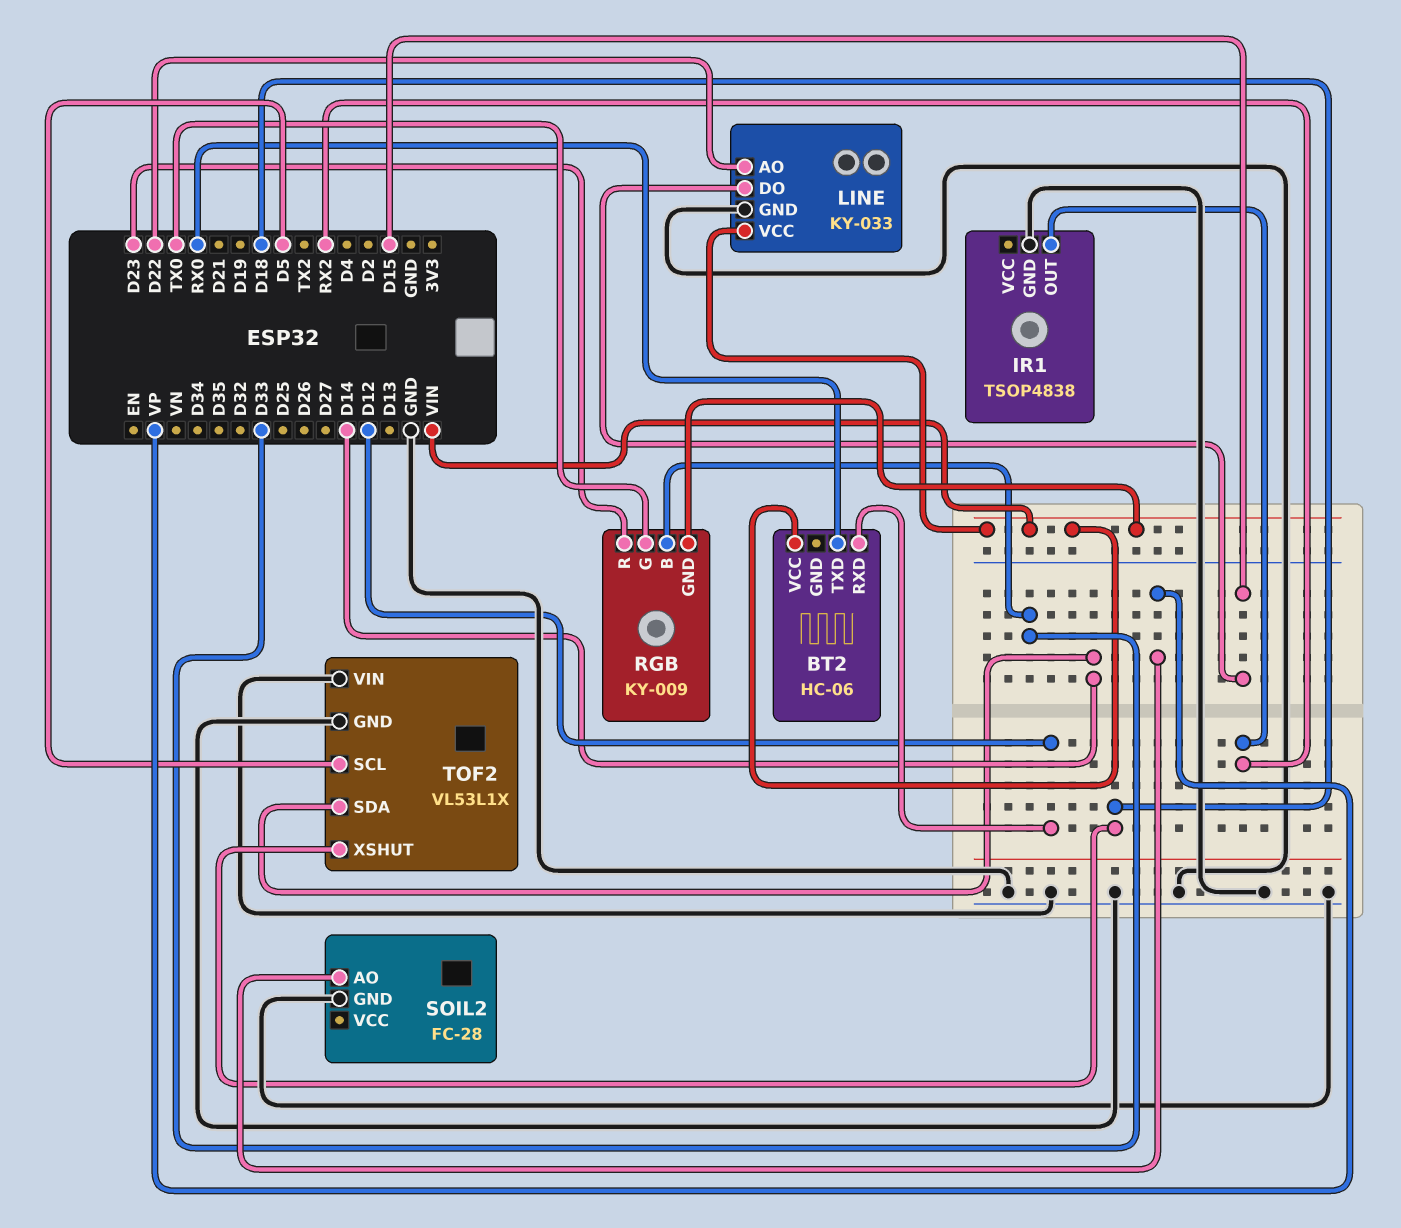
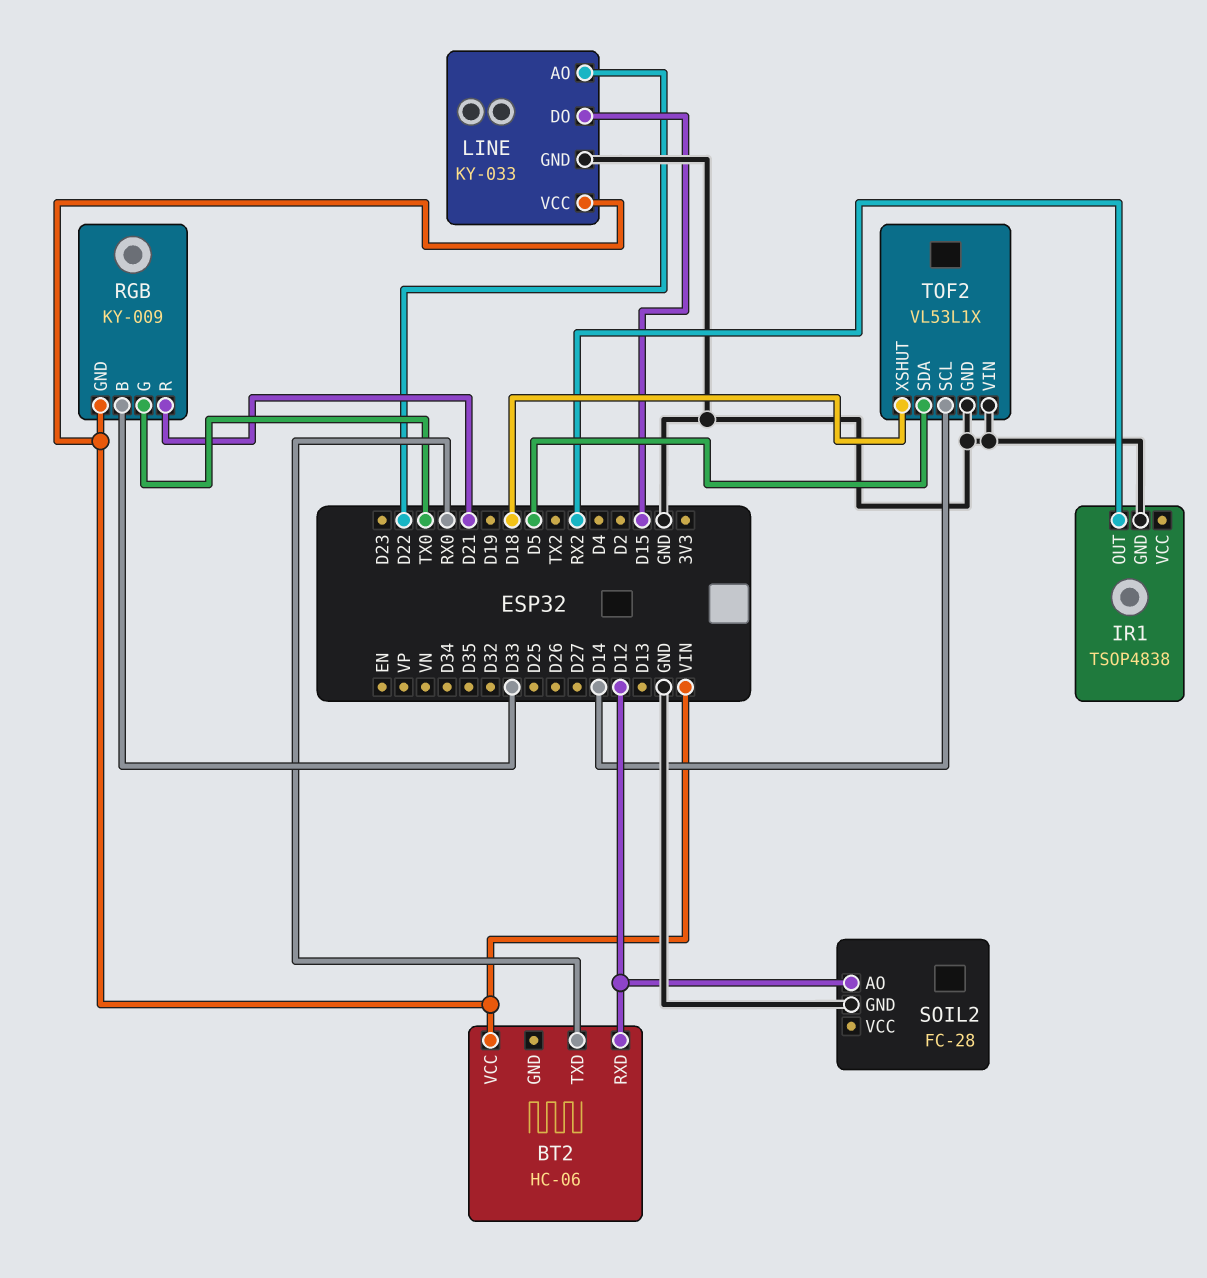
RGB pin R: D23 -> D21
SOIL2 pin AO: VP -> D12
TOF2 pin SCL: D5 -> D14
TOF2 pin SDA: D14 -> D5

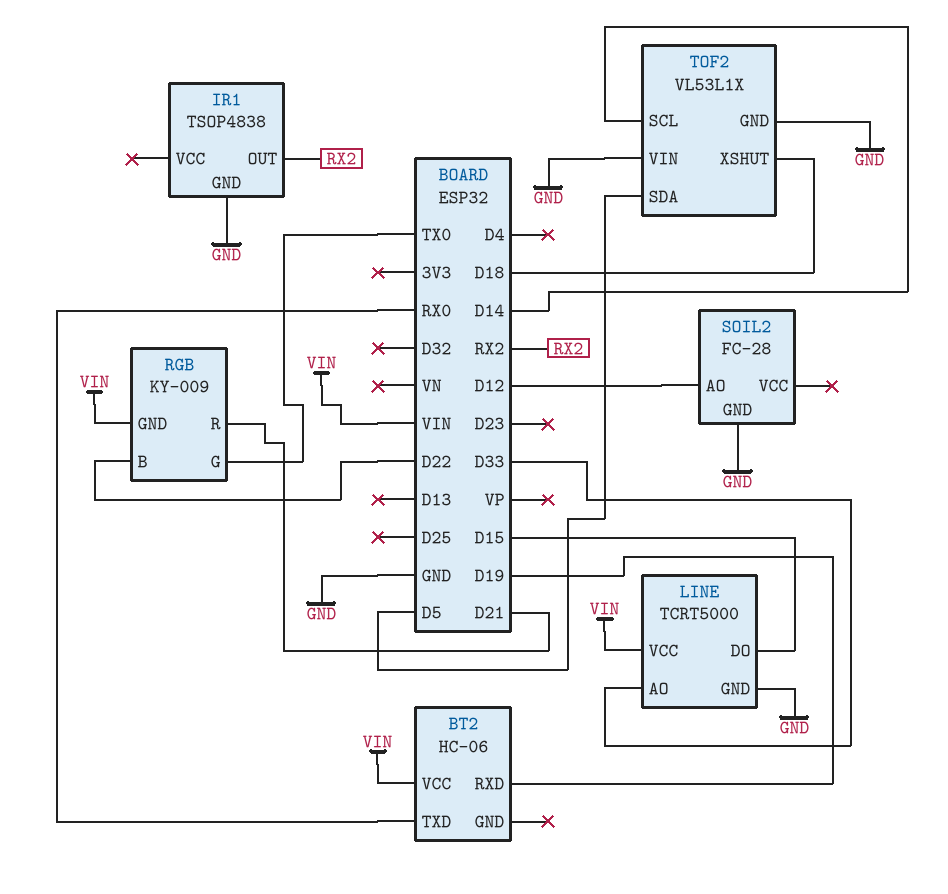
BT2 pin RXD: D12 -> D19
LINE: KY-033 -> TCRT5000
LINE pin AO: D22 -> D33
RGB pin B: D33 -> D22

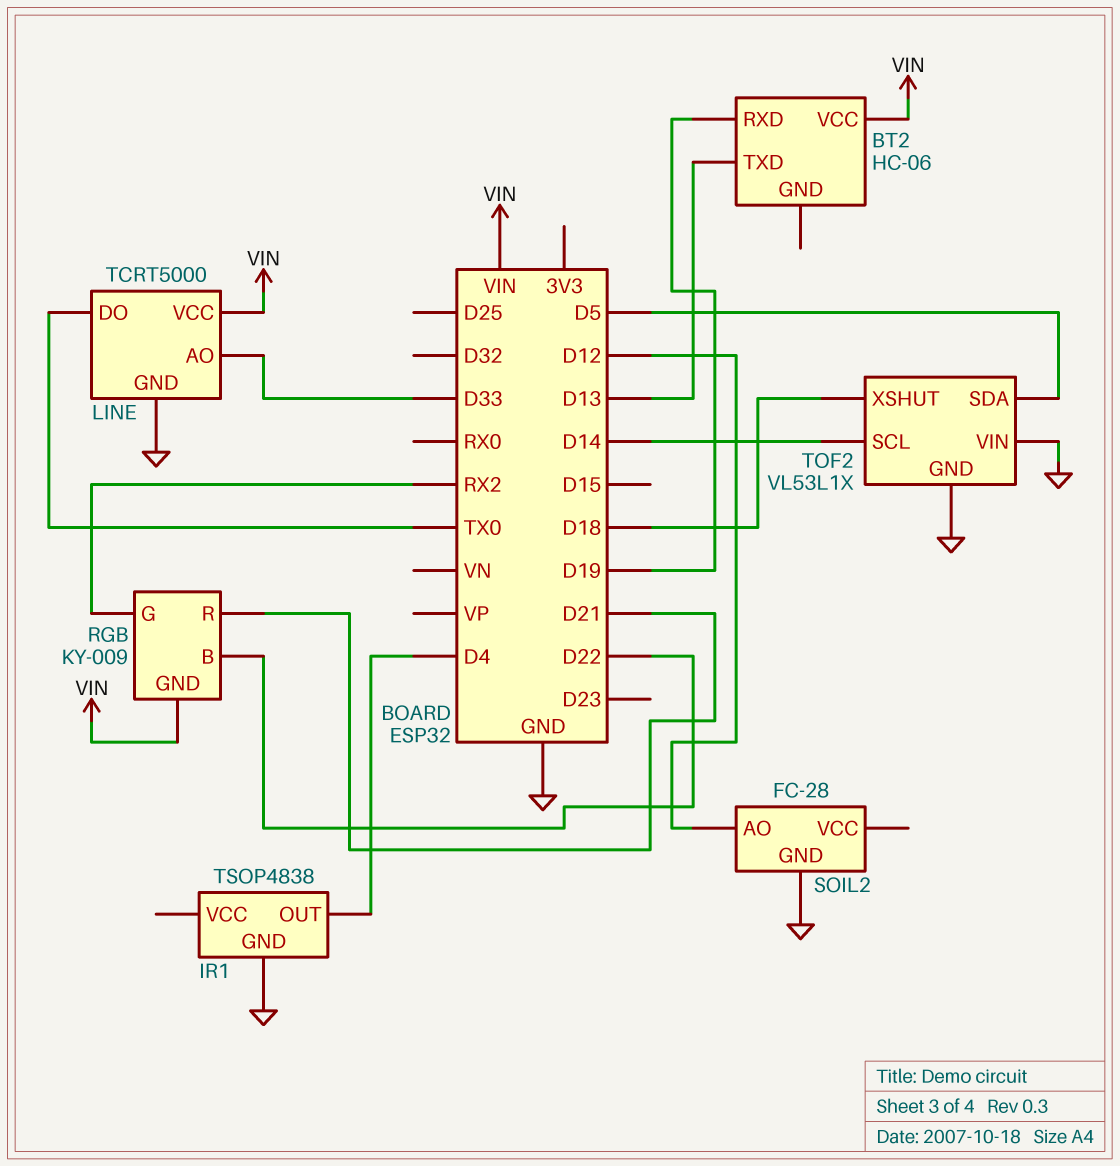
BT2 pin TXD: RX0 -> D13
IR1 pin OUT: RX2 -> D4
LINE pin DO: D15 -> TX0
RGB pin G: TX0 -> RX2

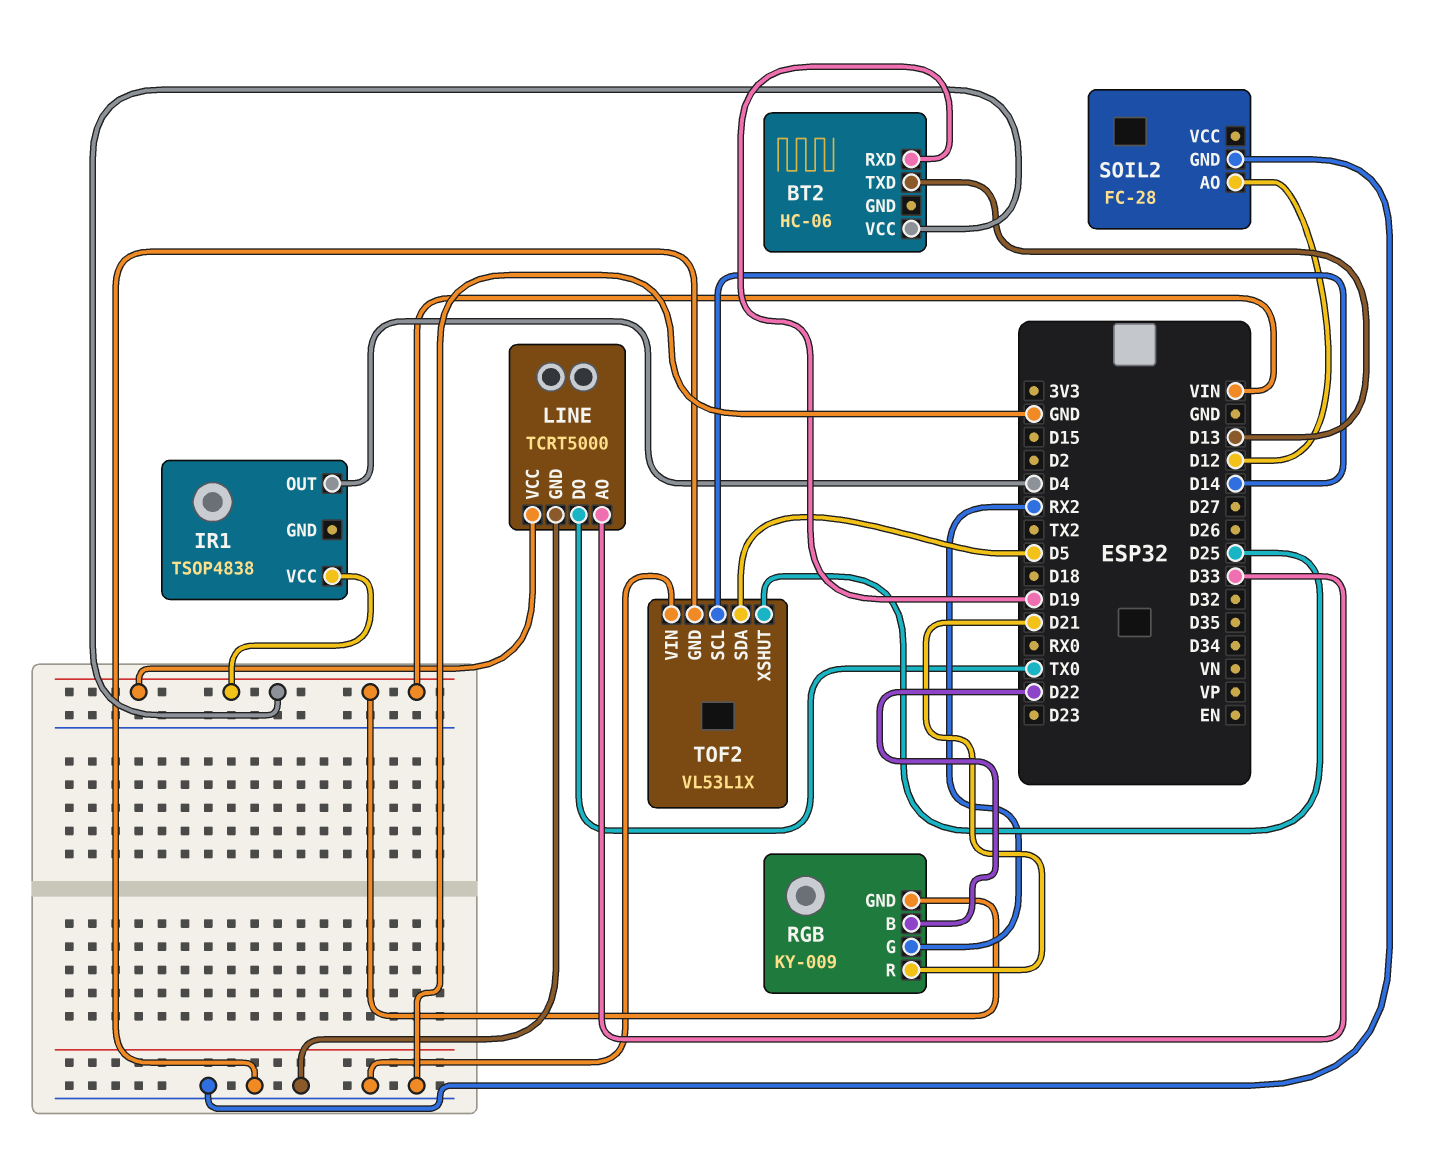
IR1 pin GND: GND -> none
IR1 pin VCC: none -> VIN
TOF2 pin XSHUT: D18 -> D25

